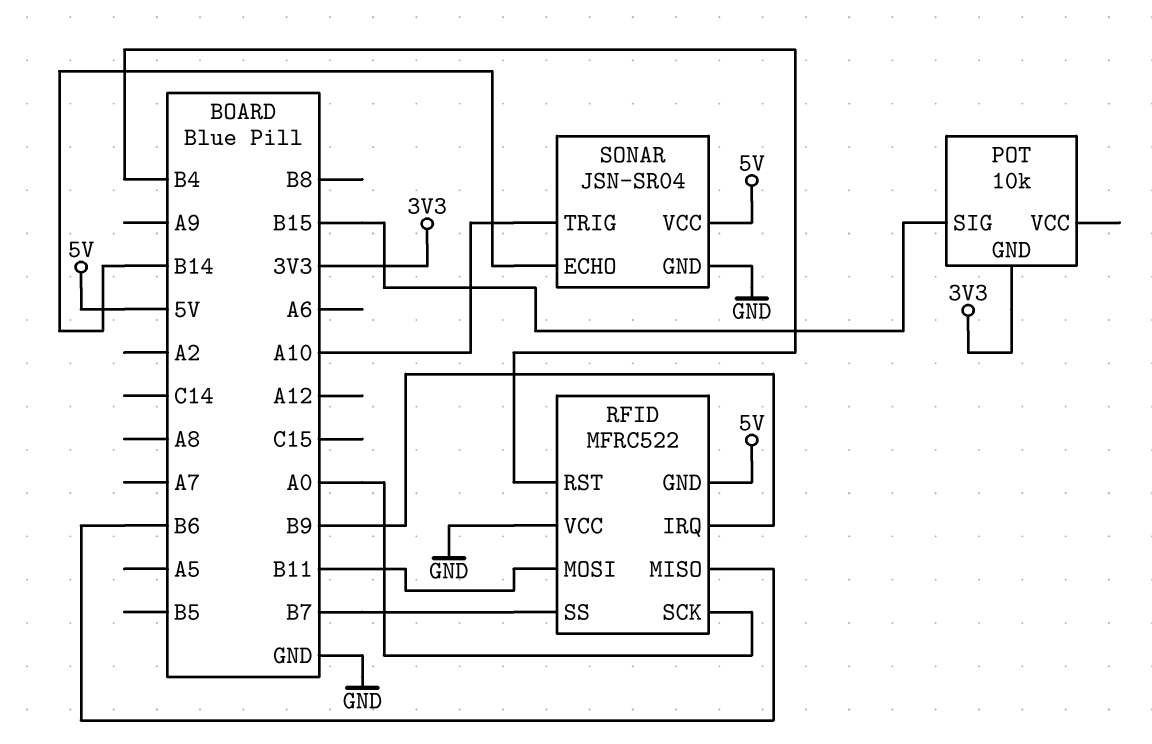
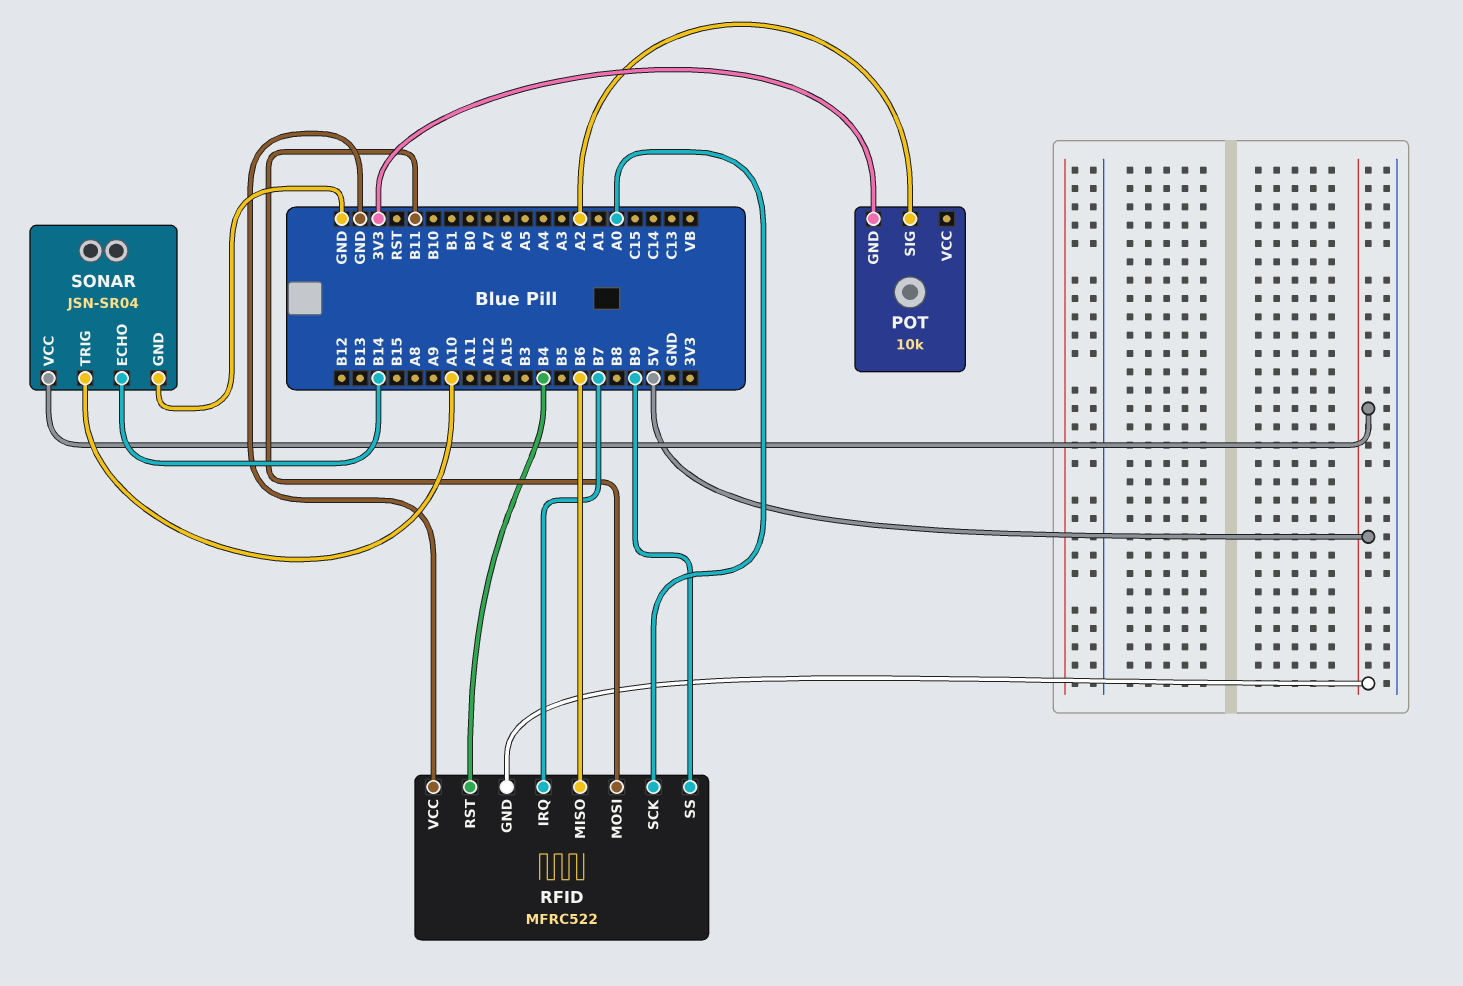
POT pin SIG: B15 -> A2
RFID pin IRQ: B9 -> B7
RFID pin SS: B7 -> B9

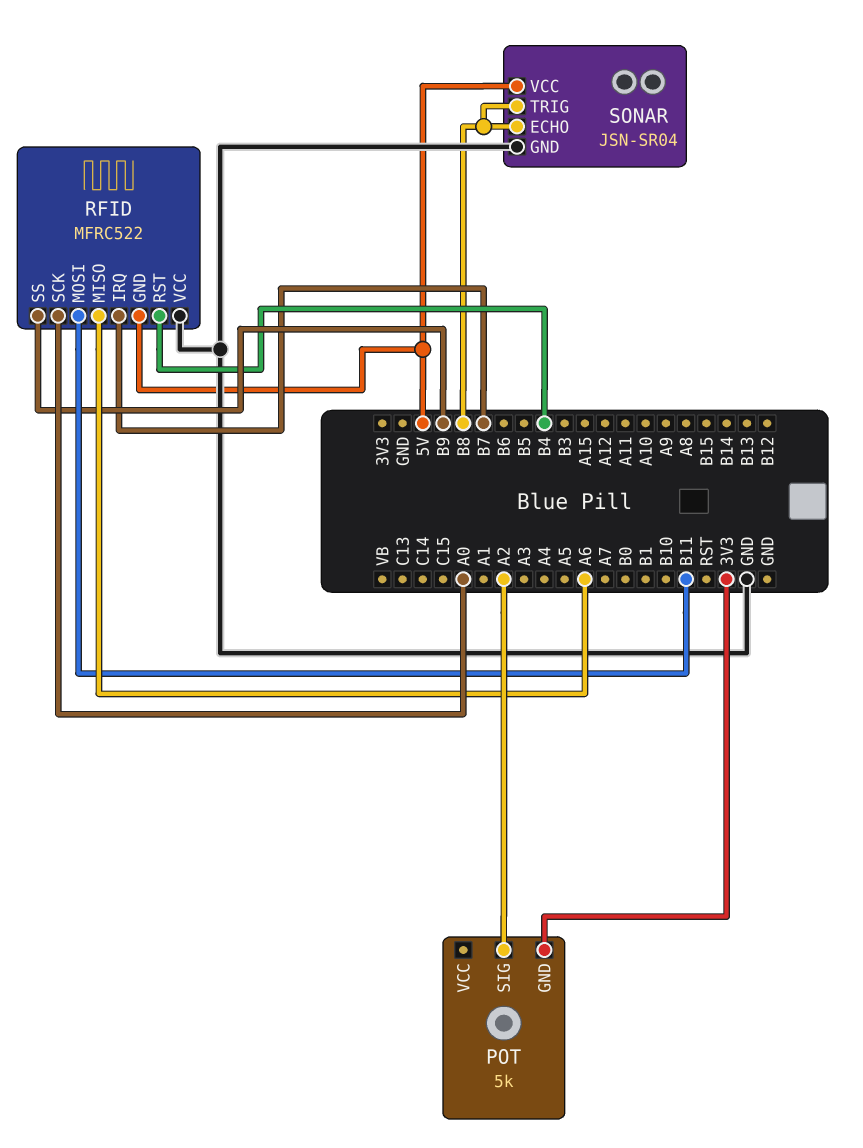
POT: 10k -> 5k
RFID pin MISO: B6 -> A6
SONAR pin ECHO: B14 -> B8
SONAR pin TRIG: A10 -> B8

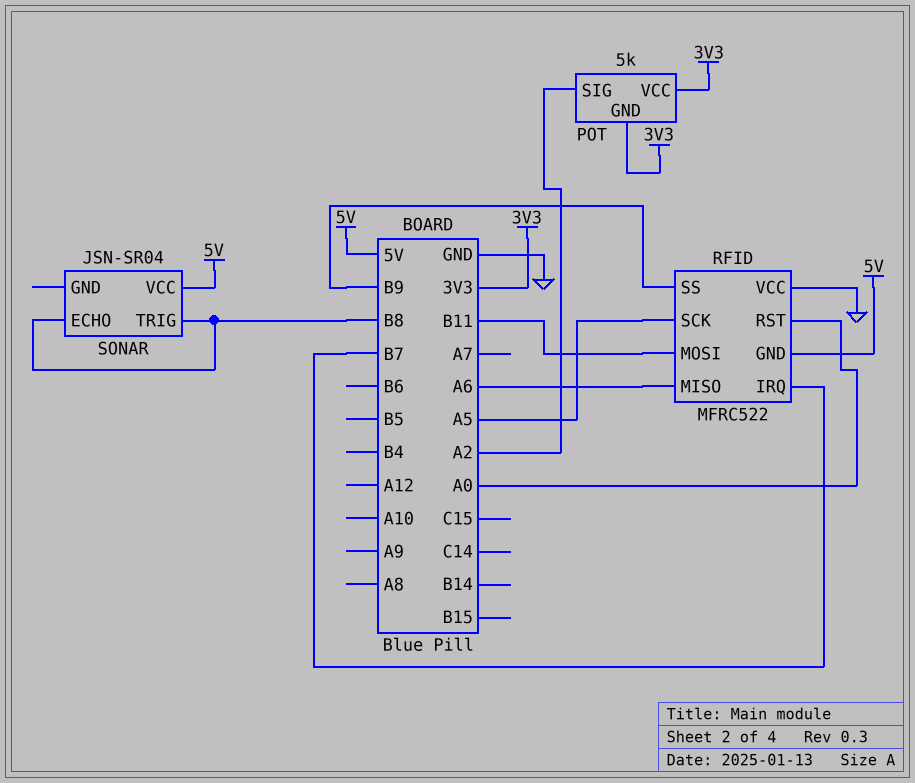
POT pin VCC: none -> 3V3
RFID pin RST: B4 -> A0
RFID pin SCK: A0 -> A5
SONAR pin GND: GND -> none

